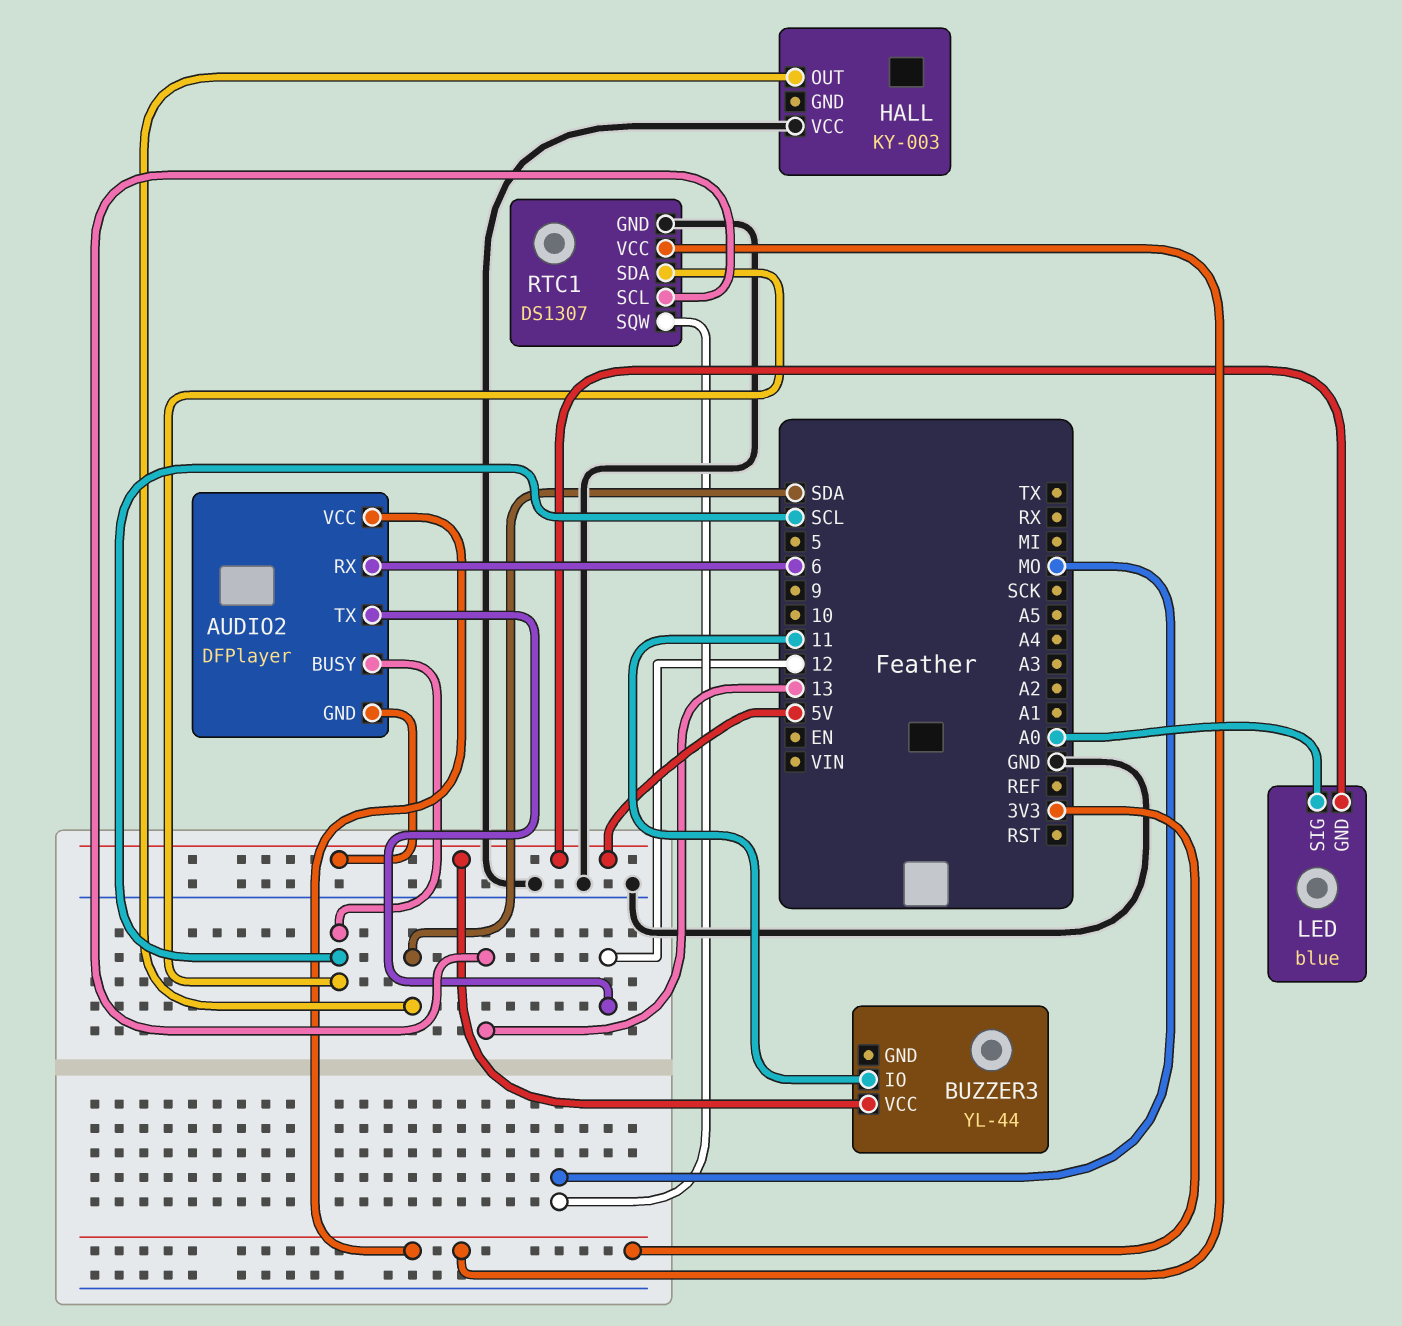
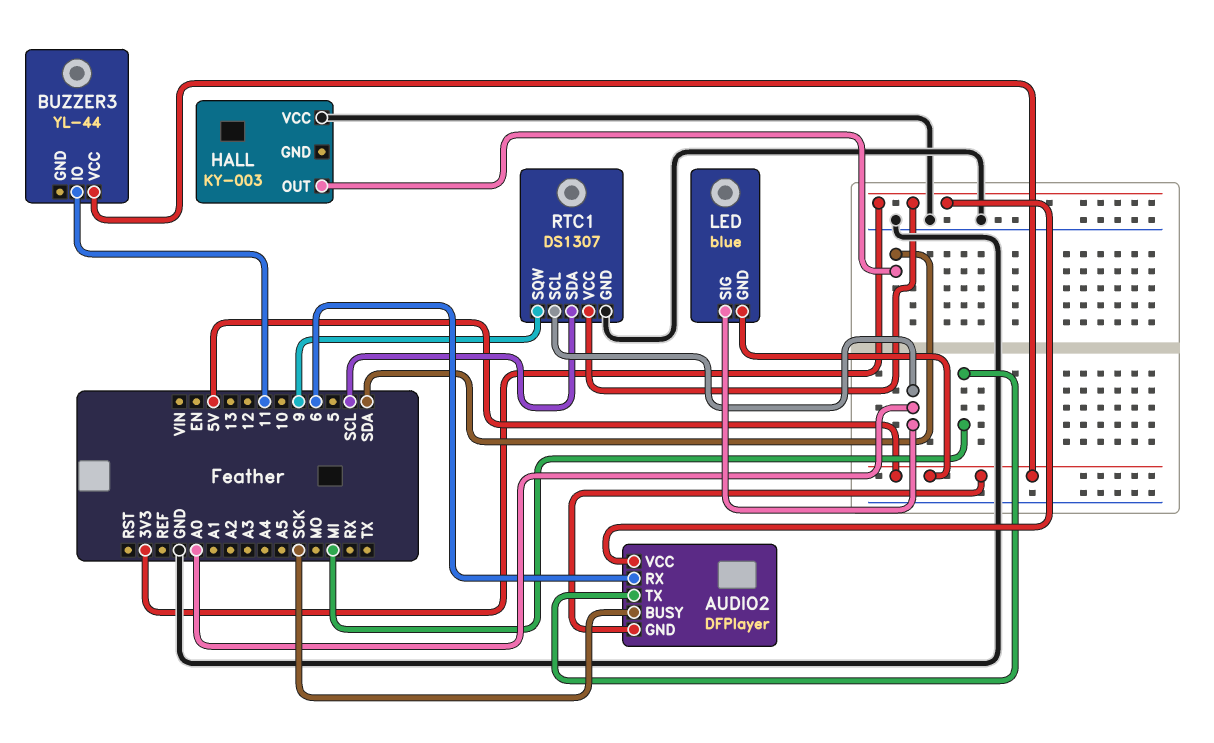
AUDIO2 pin BUSY: SCL -> SCK
AUDIO2 pin TX: 12 -> MI
RTC1 pin SCL: 13 -> A0
RTC1 pin SQW: MO -> 9

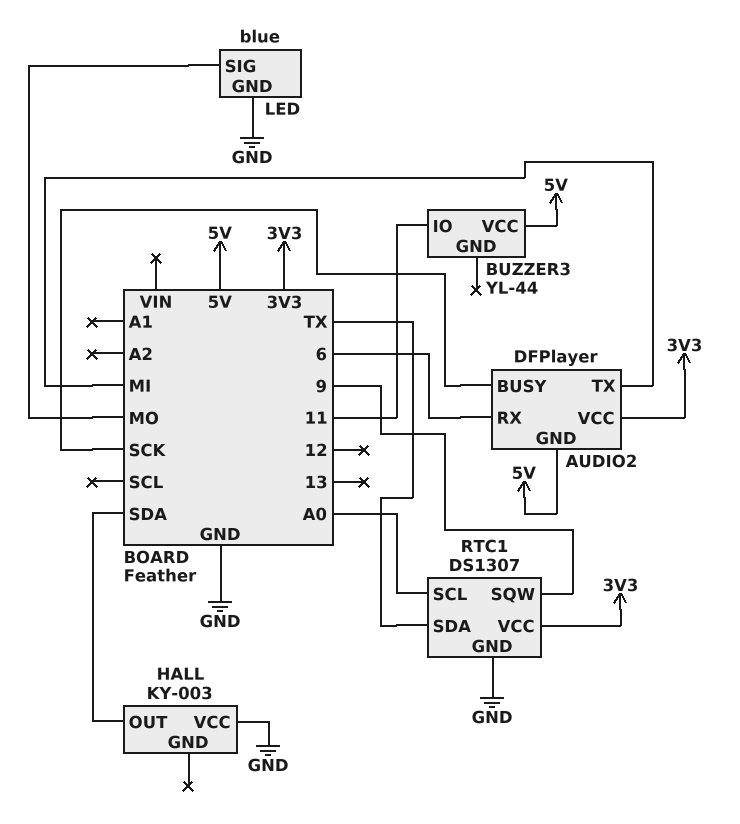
LED pin GND: 5V -> GND
LED pin SIG: A0 -> MO
RTC1 pin SDA: SCL -> TX

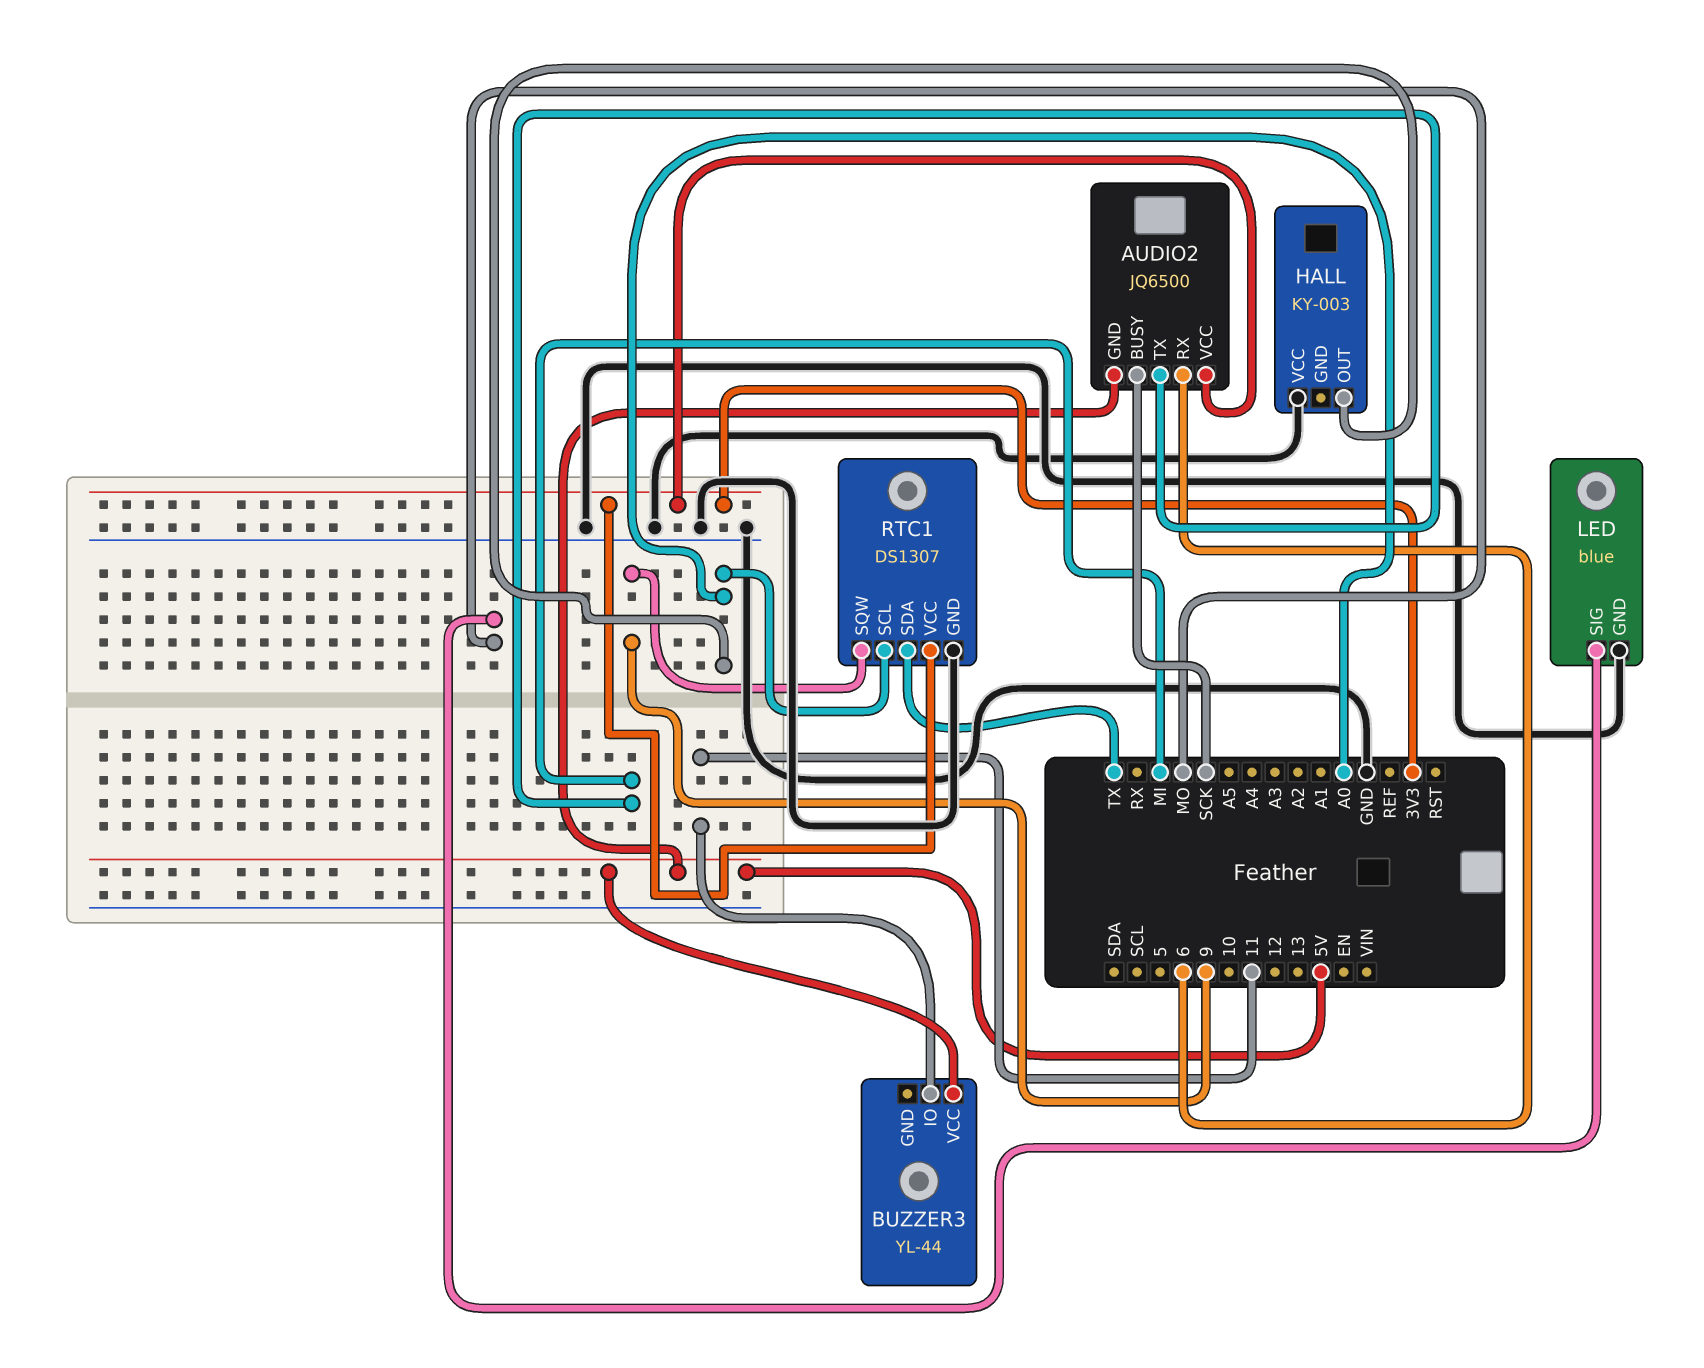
AUDIO2: DFPlayer -> JQ6500
HALL pin OUT: SDA -> A0

